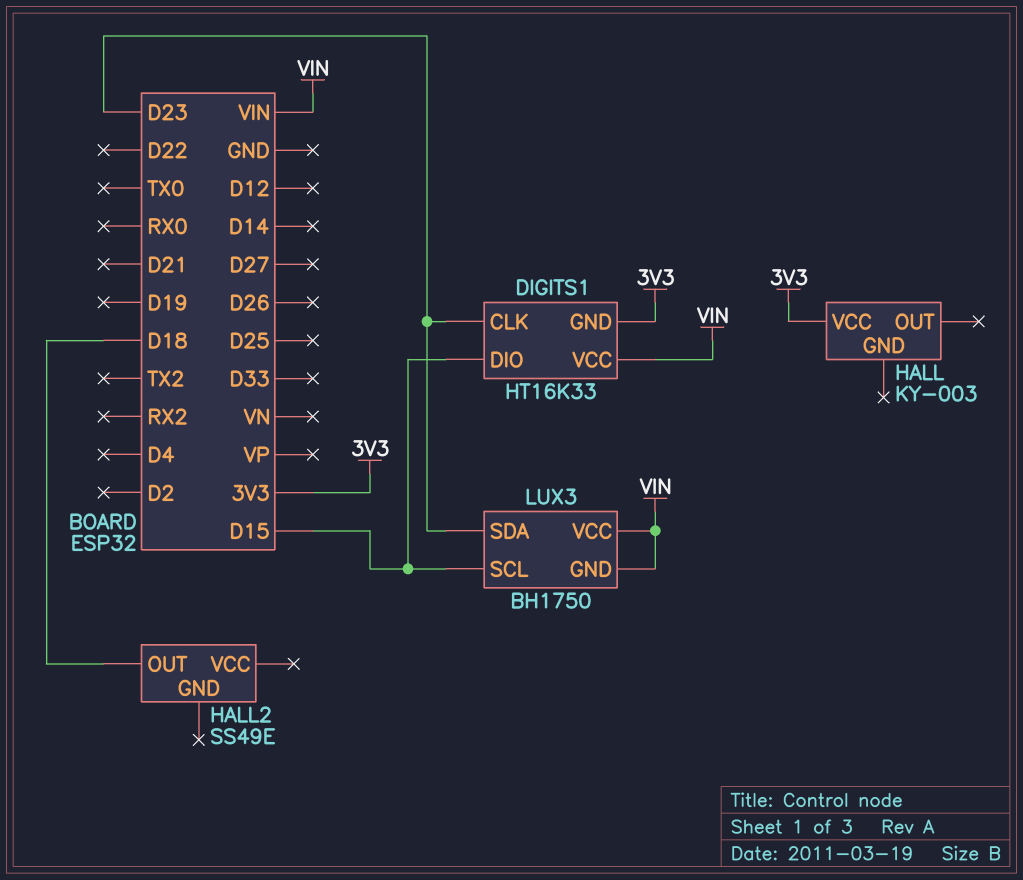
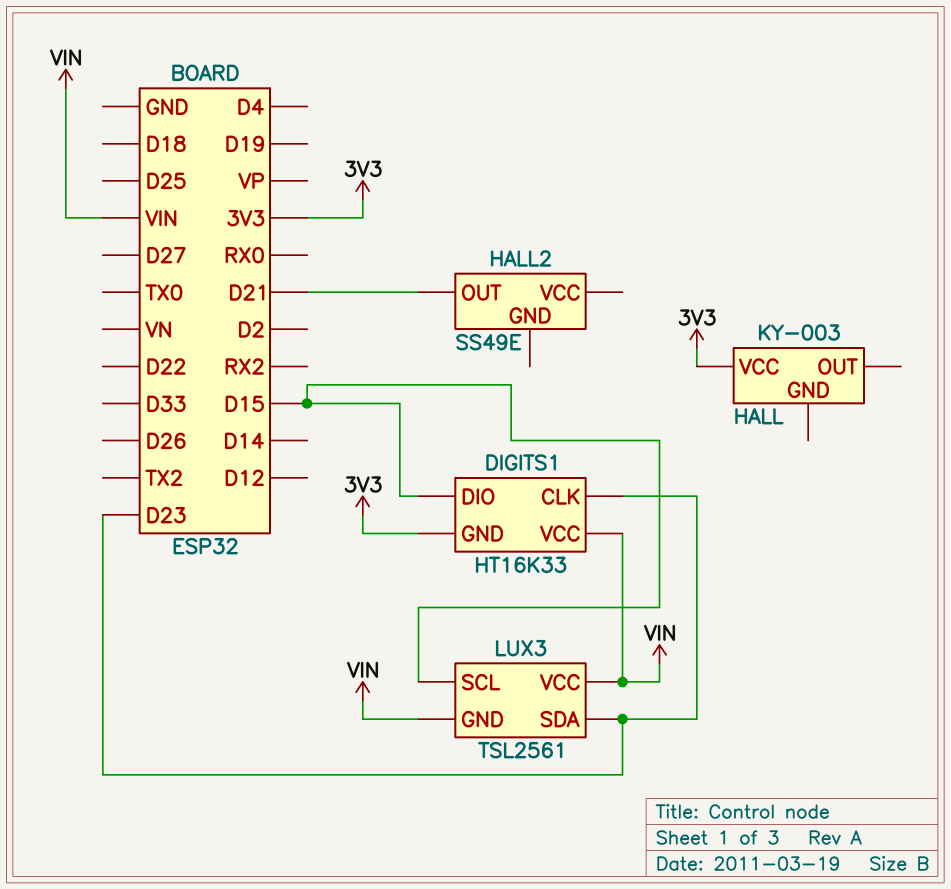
HALL2 pin OUT: D18 -> D21
LUX3: BH1750 -> TSL2561

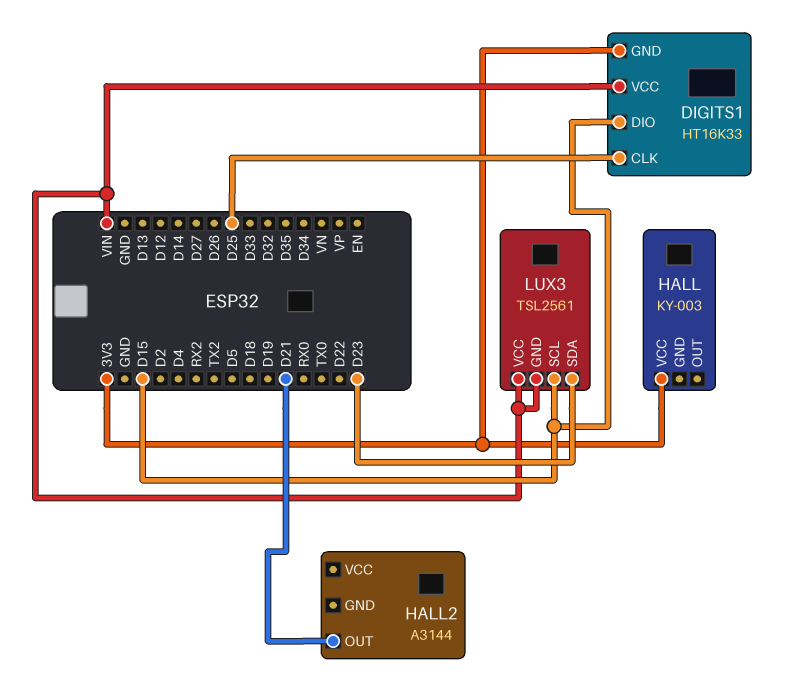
DIGITS1 pin CLK: D23 -> D25
HALL2: SS49E -> A3144

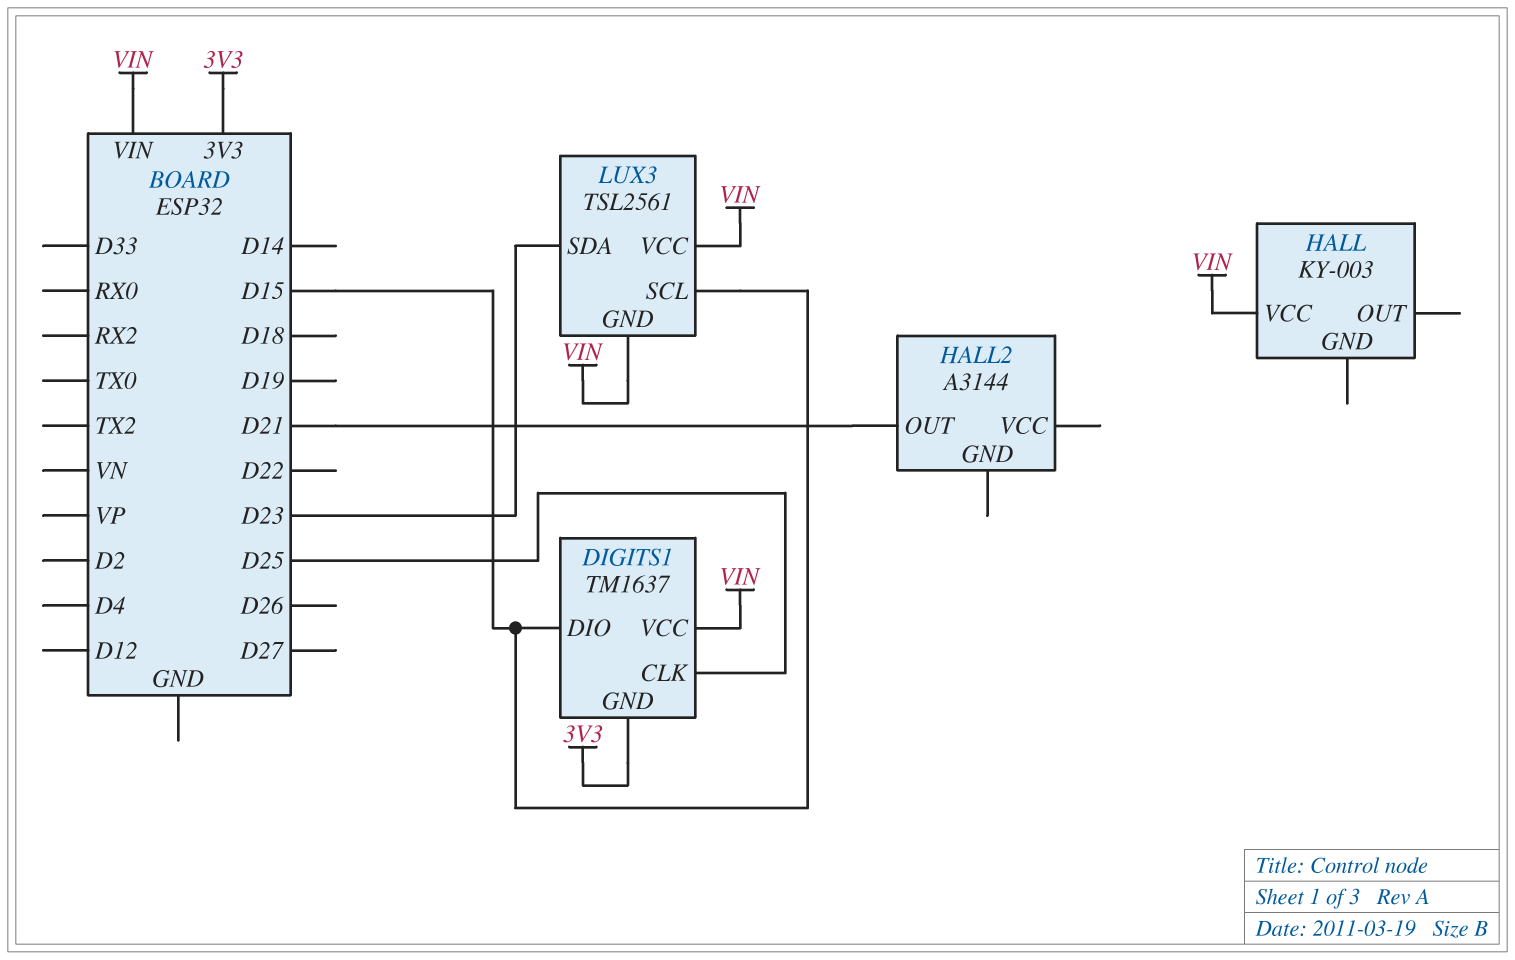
DIGITS1: HT16K33 -> TM1637
HALL pin VCC: 3V3 -> VIN

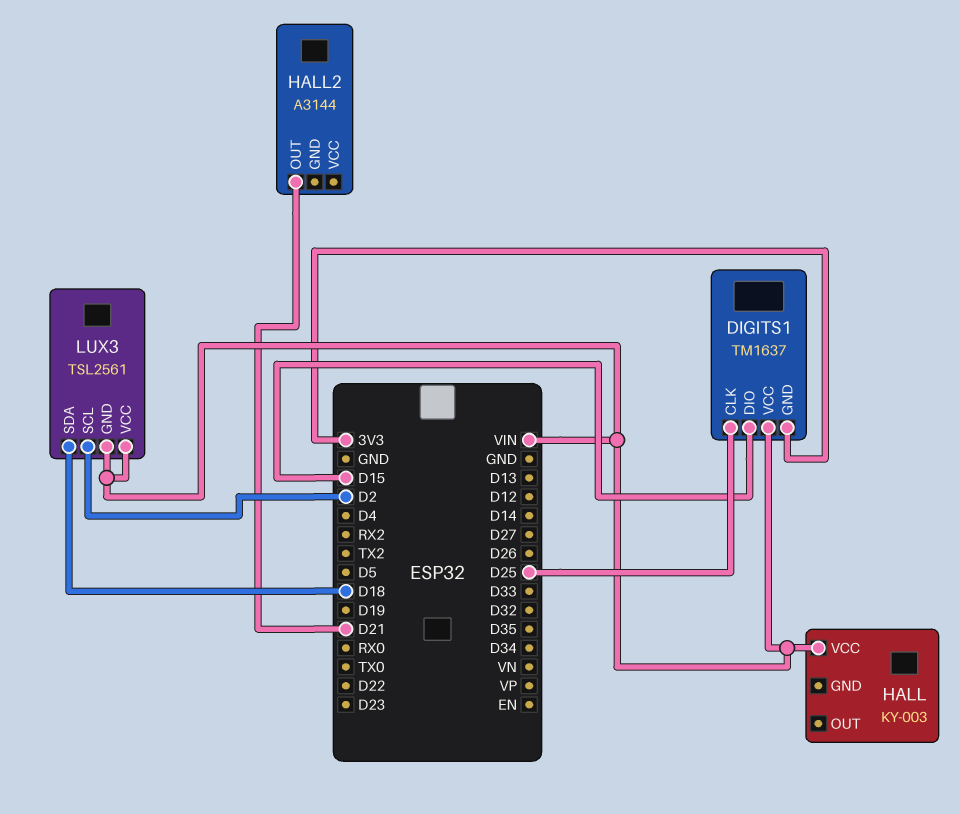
LUX3 pin SCL: D15 -> D2
LUX3 pin SDA: D23 -> D18

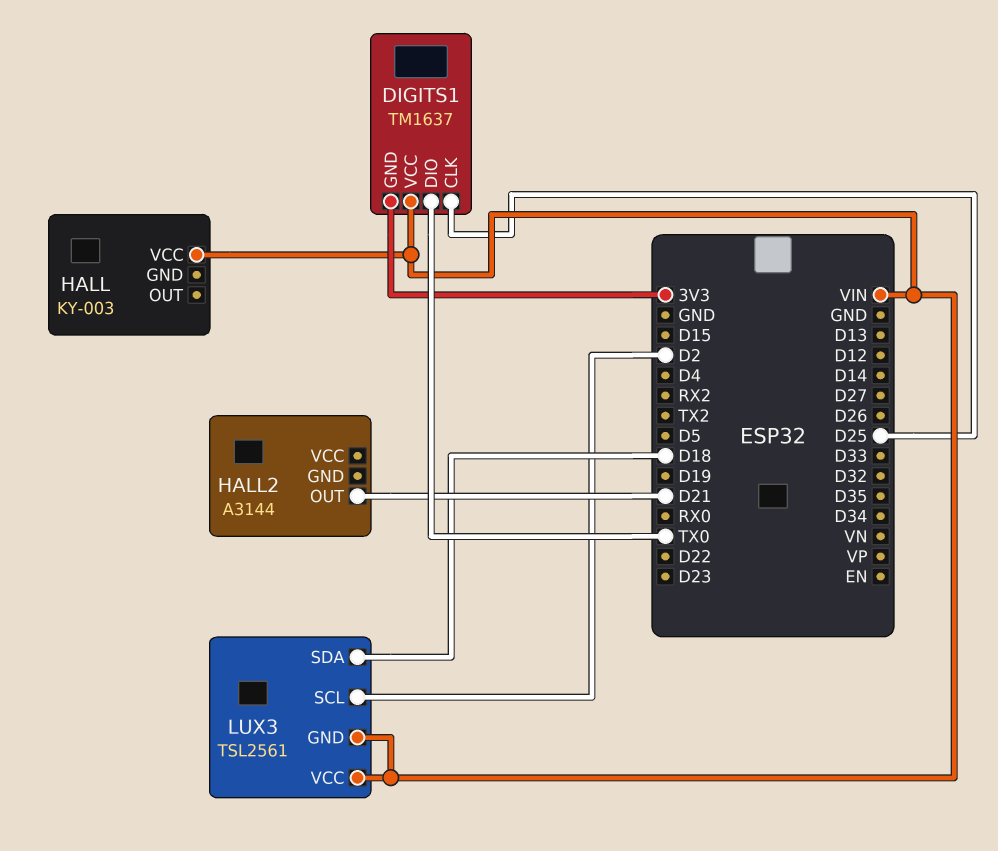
DIGITS1 pin DIO: D15 -> TX0

